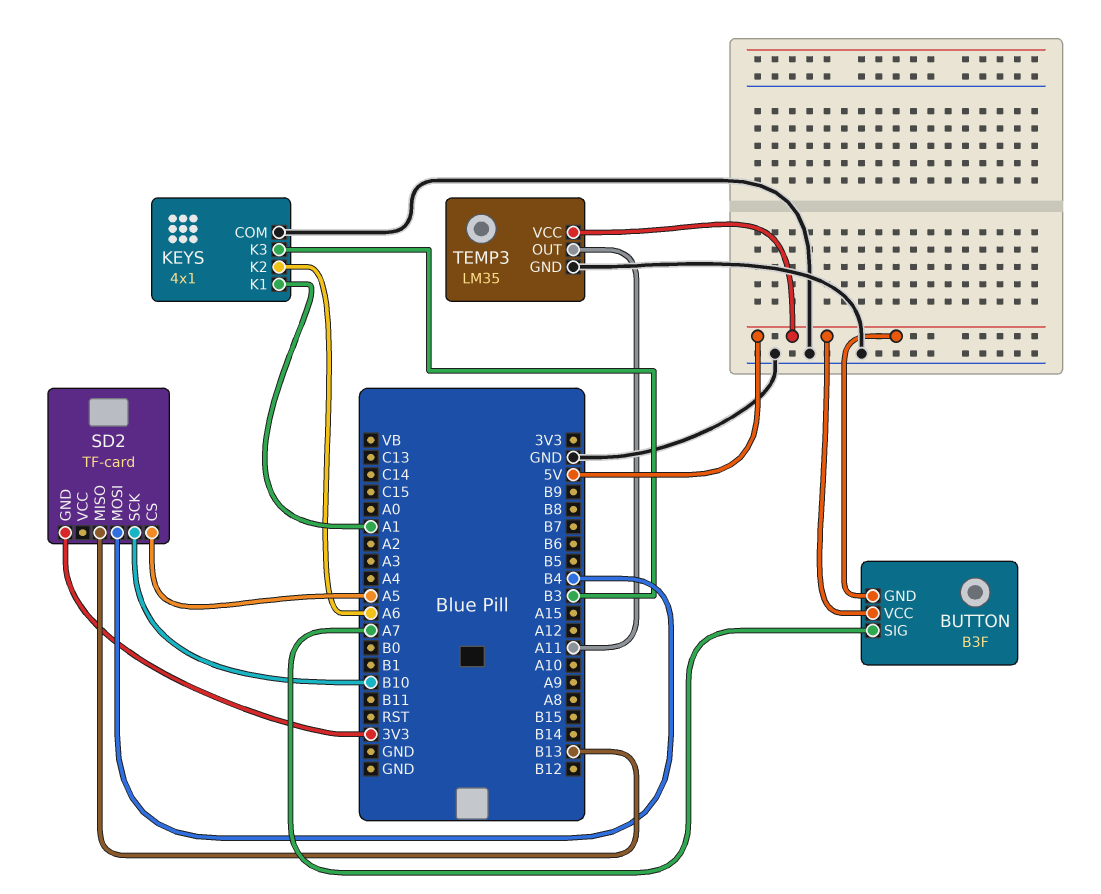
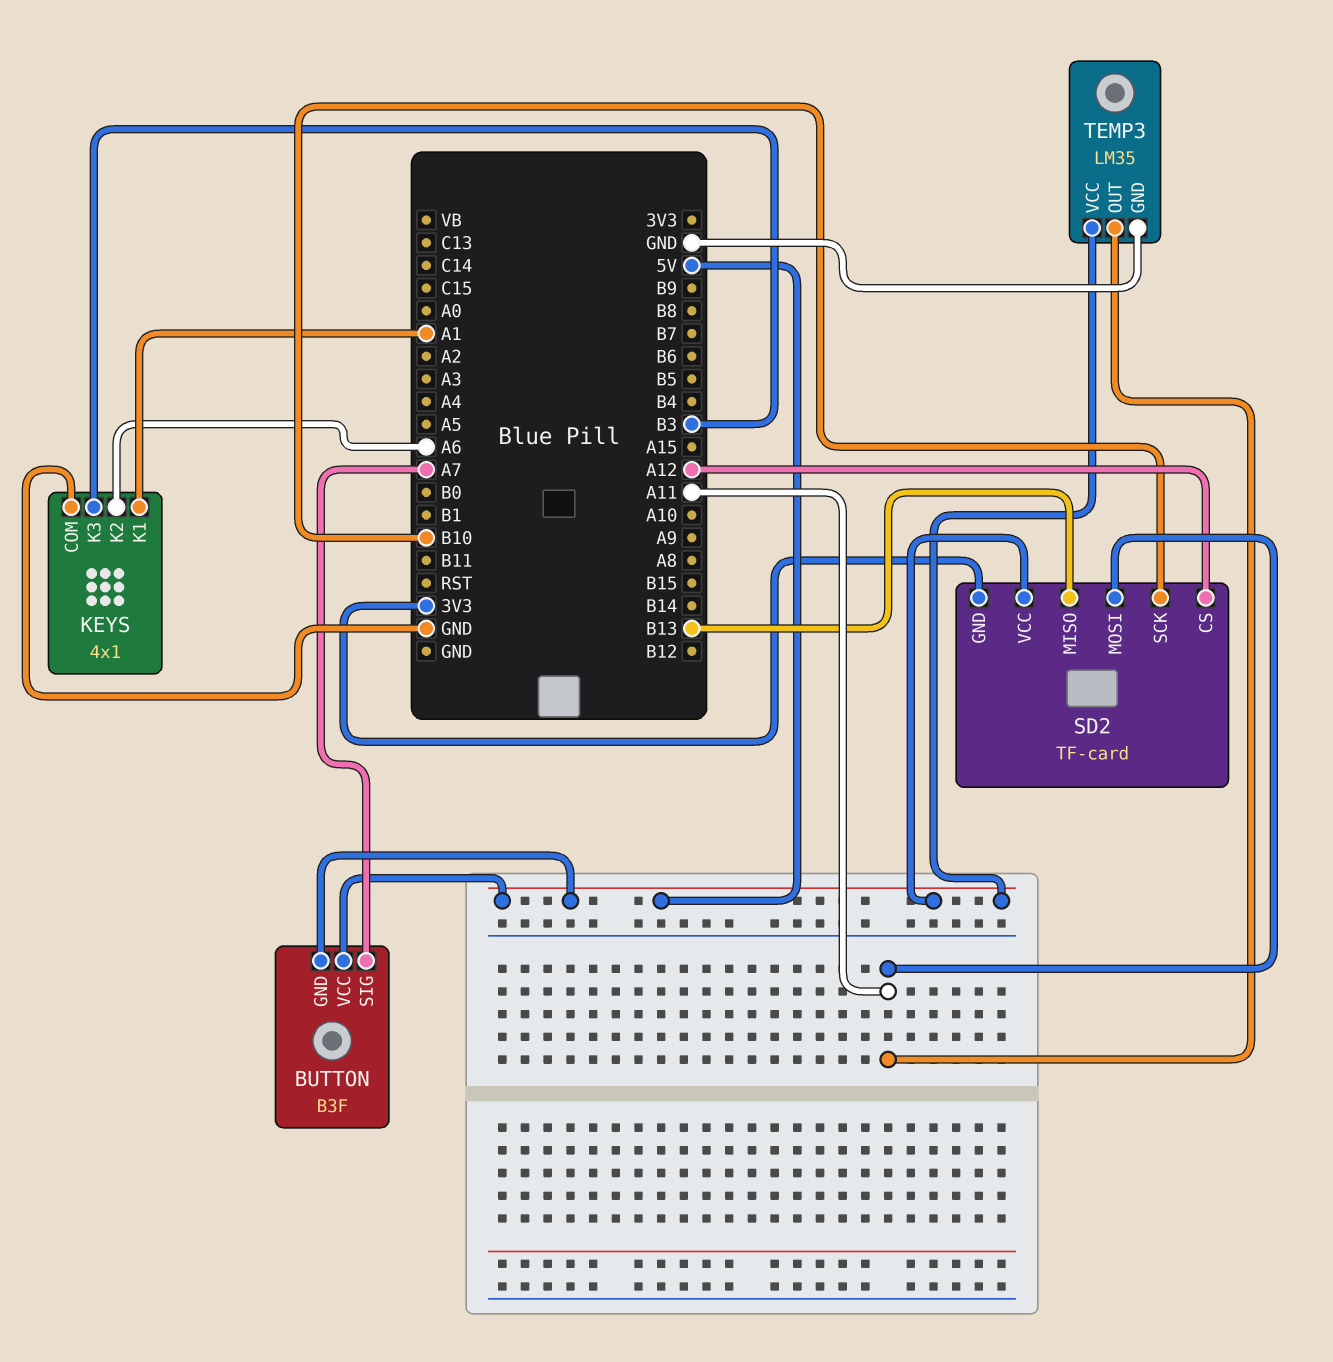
SD2 pin CS: A5 -> A12
SD2 pin MOSI: B4 -> A11
SD2 pin VCC: none -> 5V

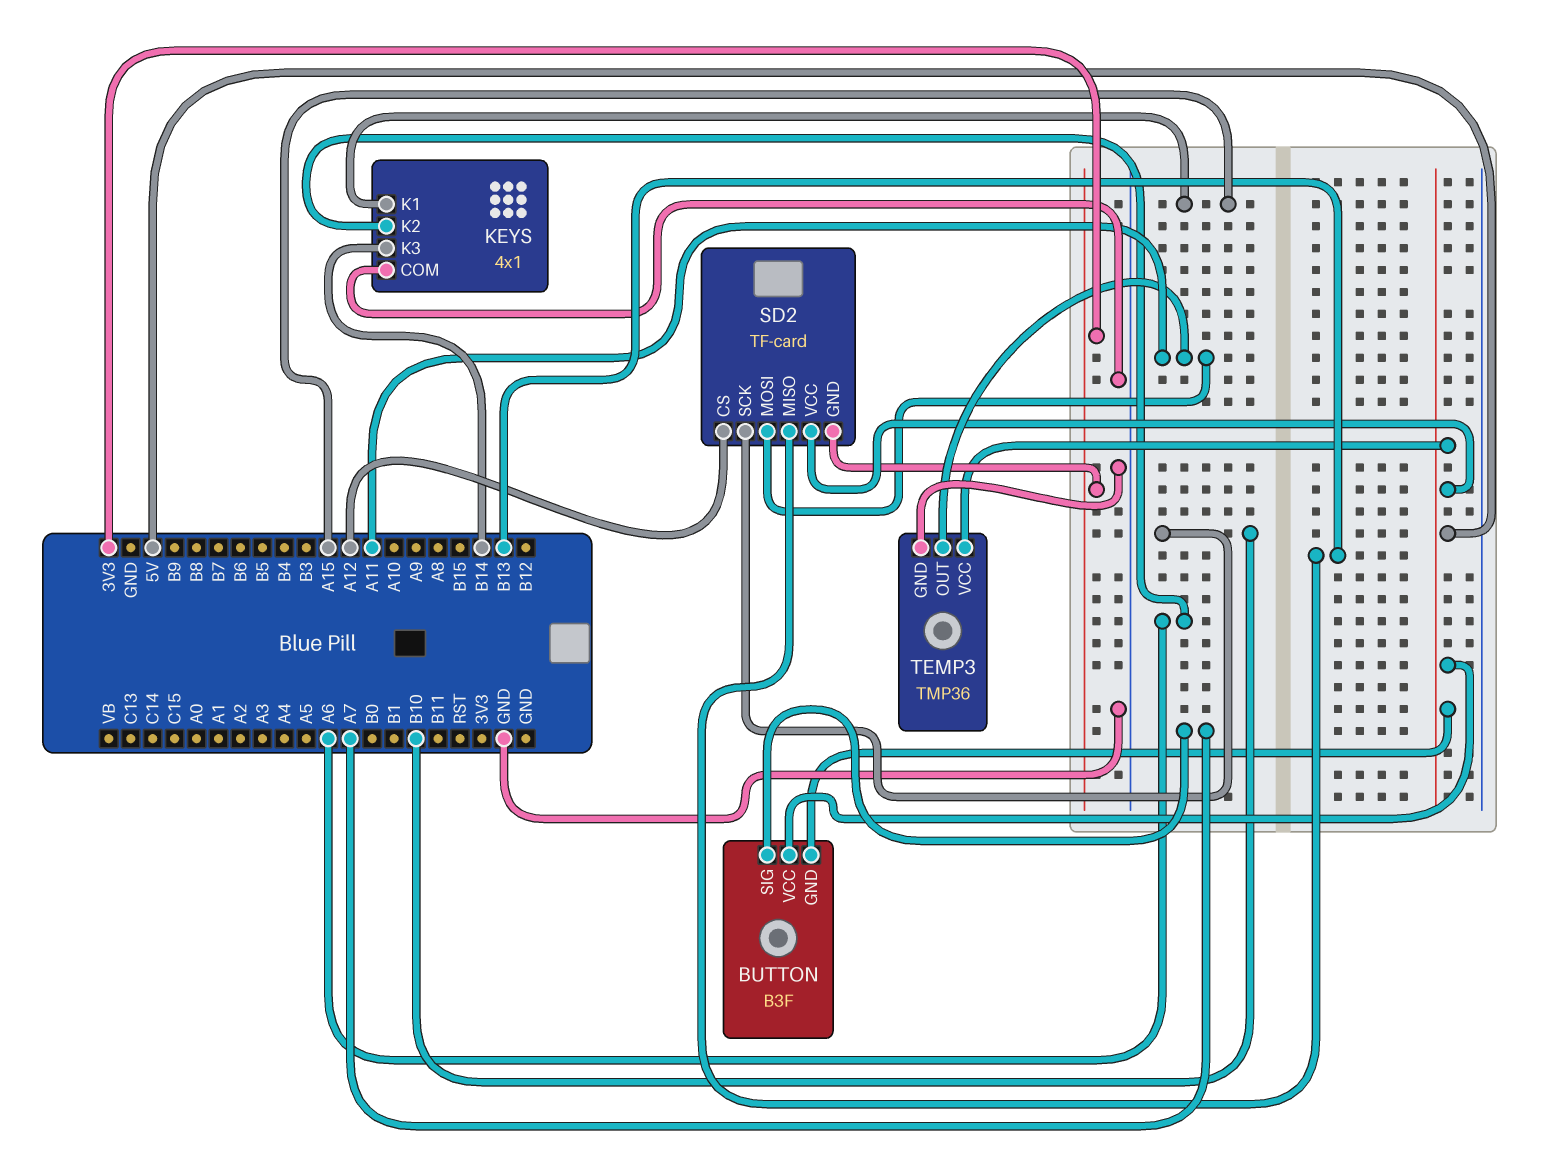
KEYS pin K1: A1 -> A15
KEYS pin K3: B3 -> B14
TEMP3: LM35 -> TMP36

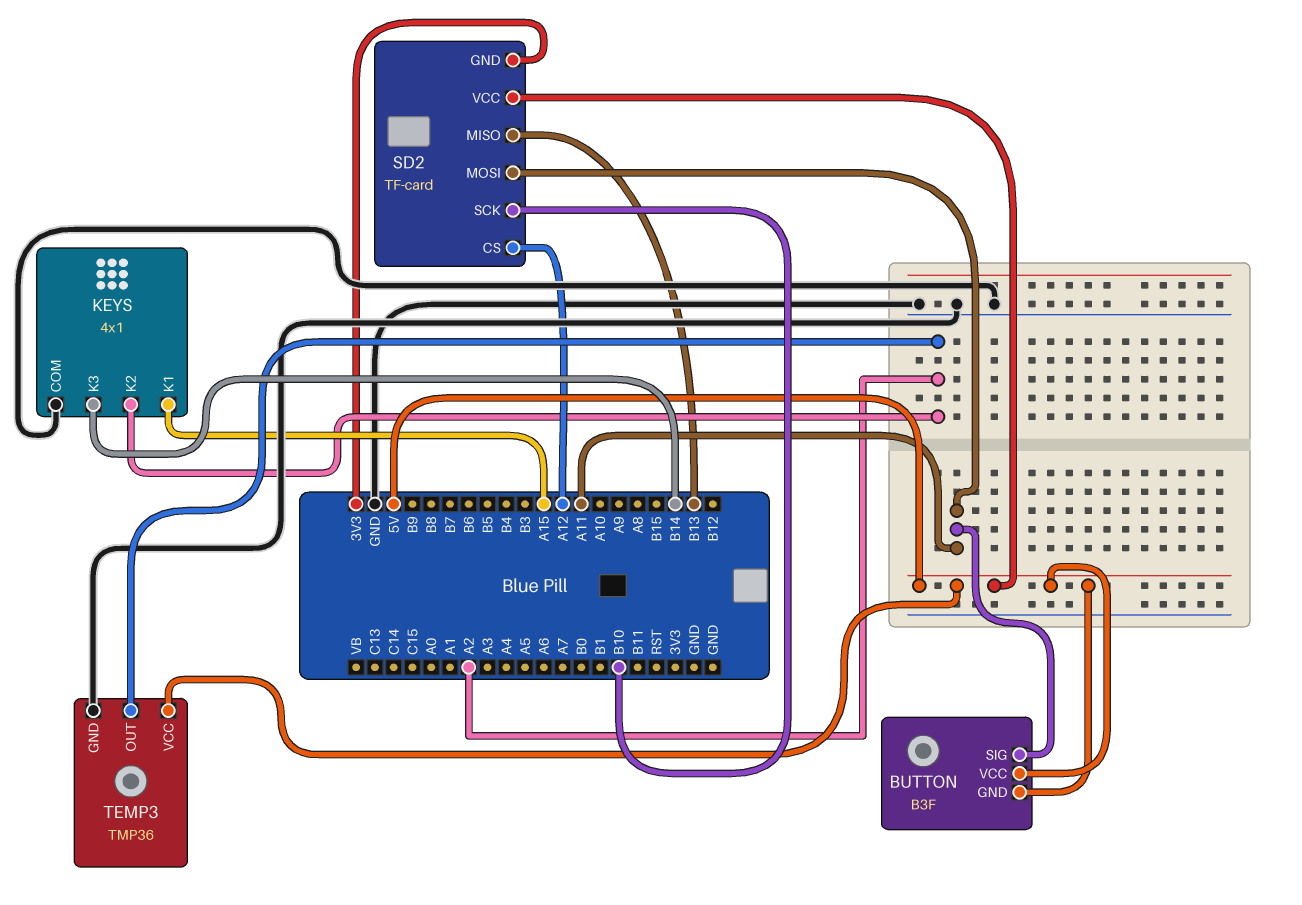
BUTTON pin SIG: A7 -> A11
KEYS pin K2: A6 -> A2
TEMP3 pin OUT: A11 -> A2

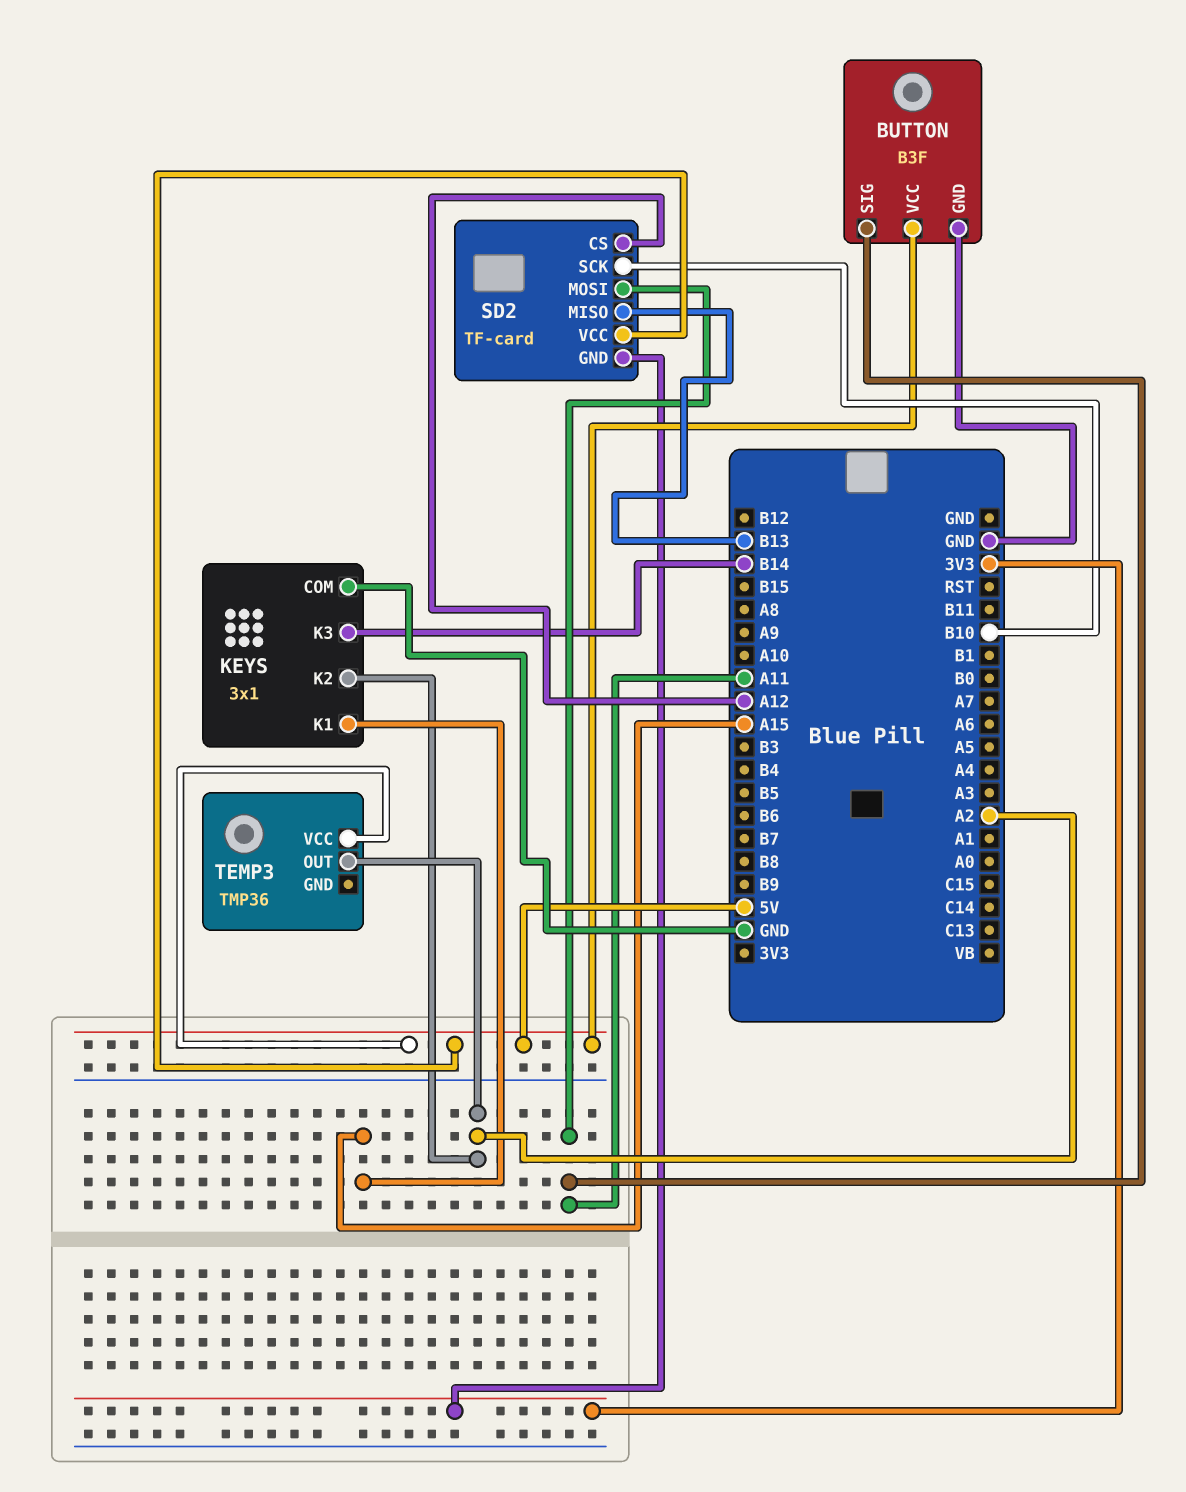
BUTTON pin GND: 5V -> GND
KEYS: 4x1 -> 3x1
TEMP3 pin GND: GND -> none

